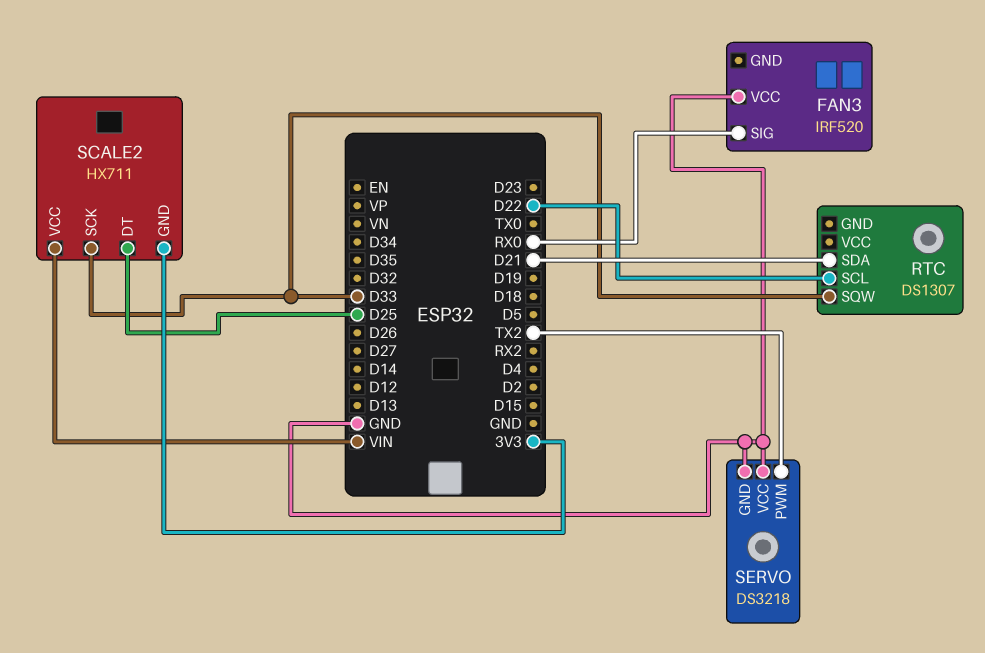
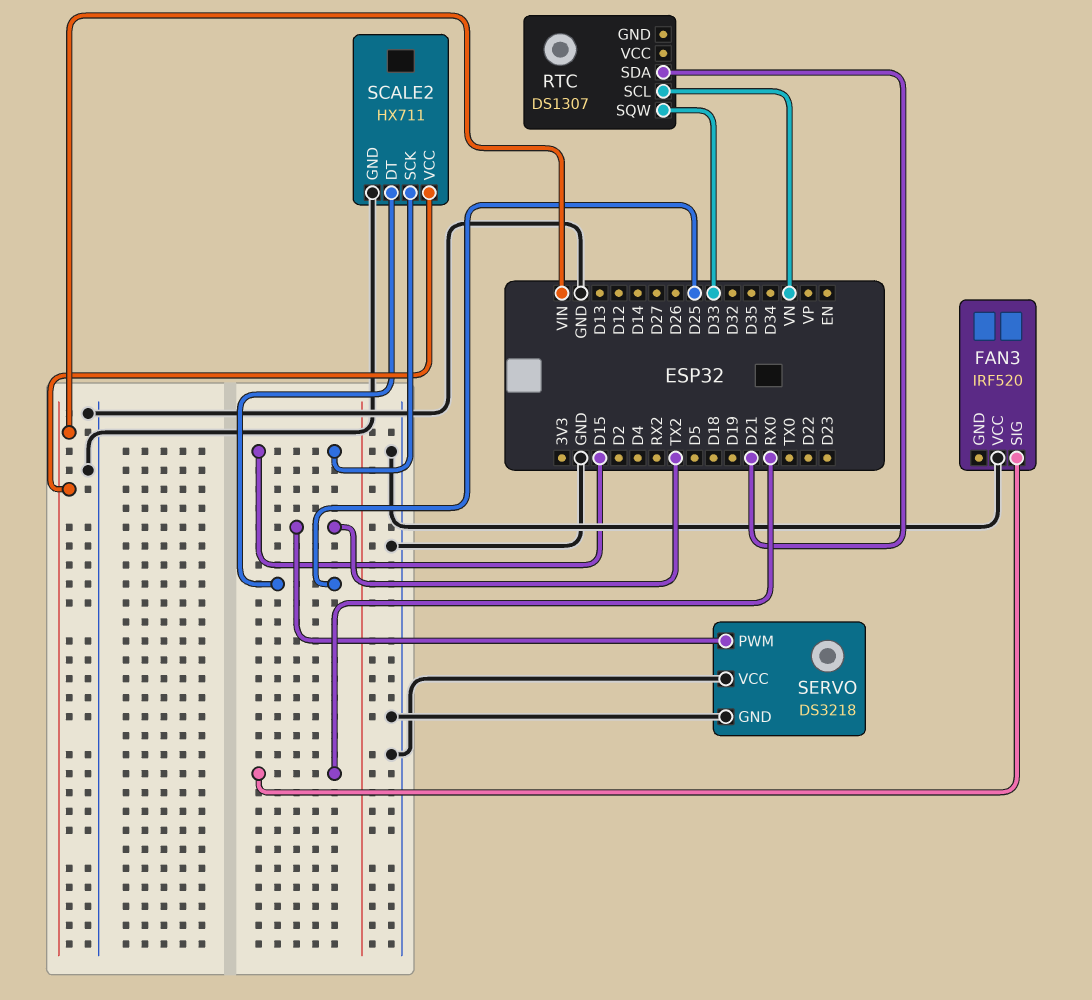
RTC pin SCL: D22 -> VN
SCALE2 pin GND: 3V3 -> GND
SCALE2 pin SCK: D33 -> D15

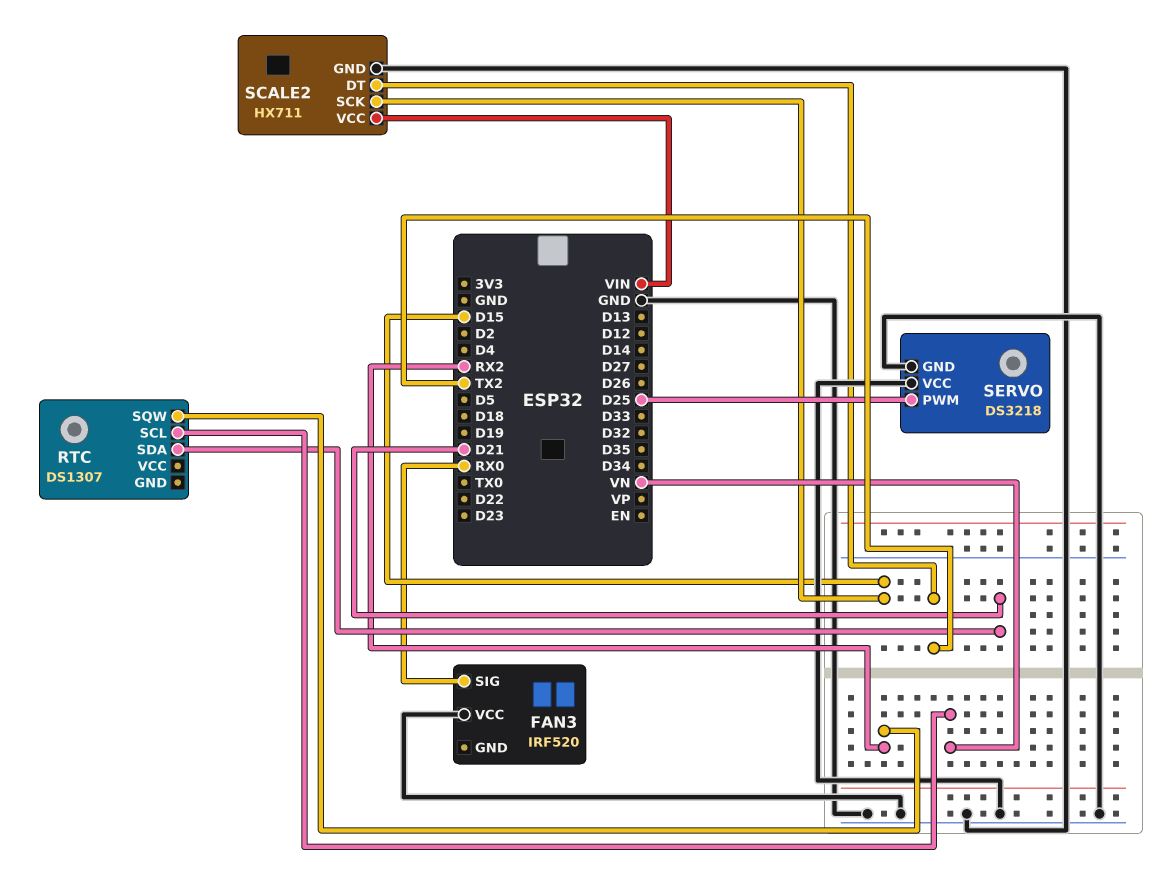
RTC pin SQW: D33 -> RX2
SCALE2 pin DT: D25 -> TX2
SERVO pin PWM: TX2 -> D25

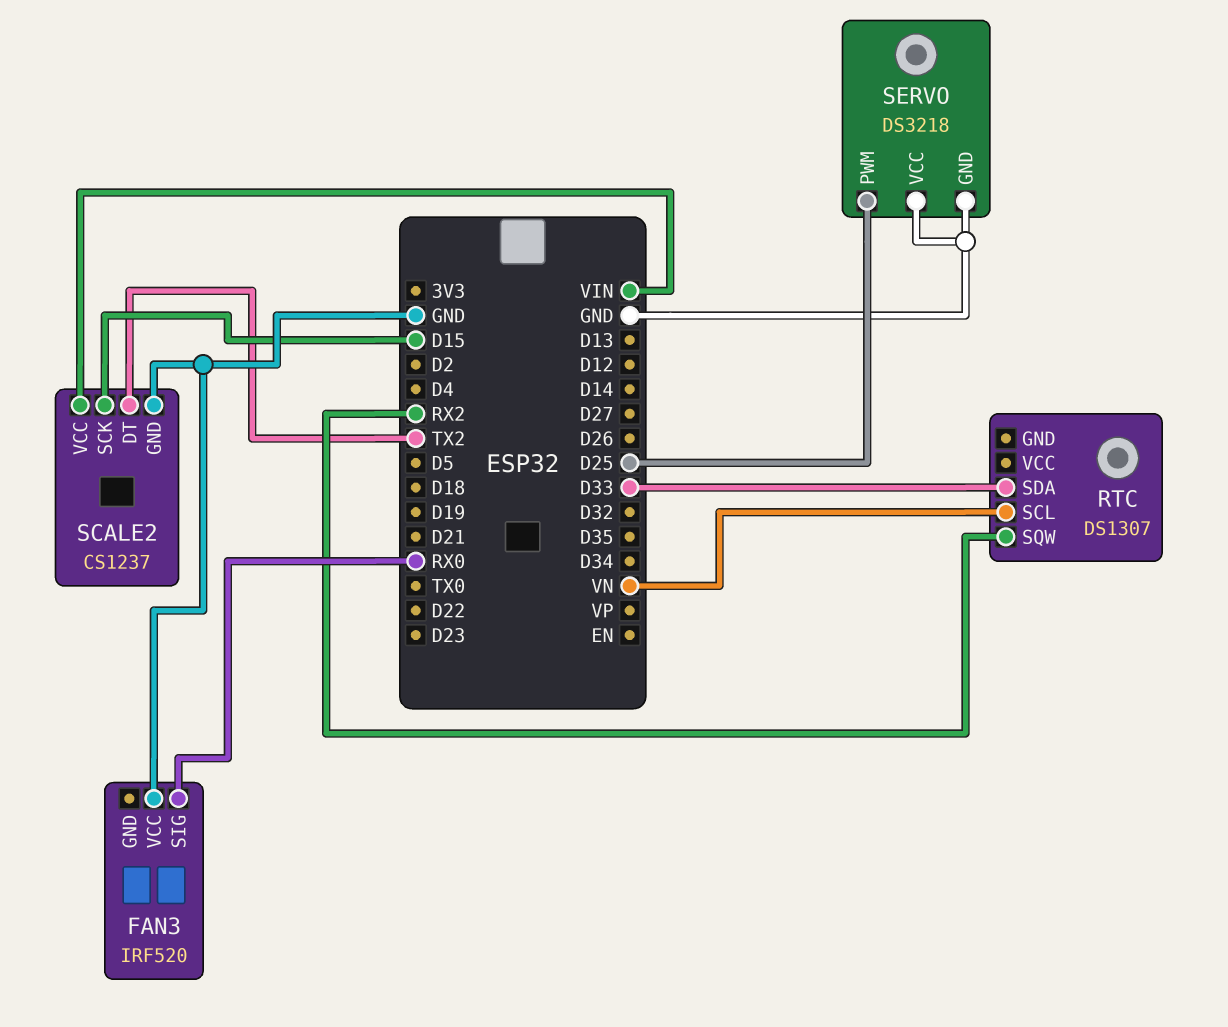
RTC pin SDA: D21 -> D33
SCALE2: HX711 -> CS1237

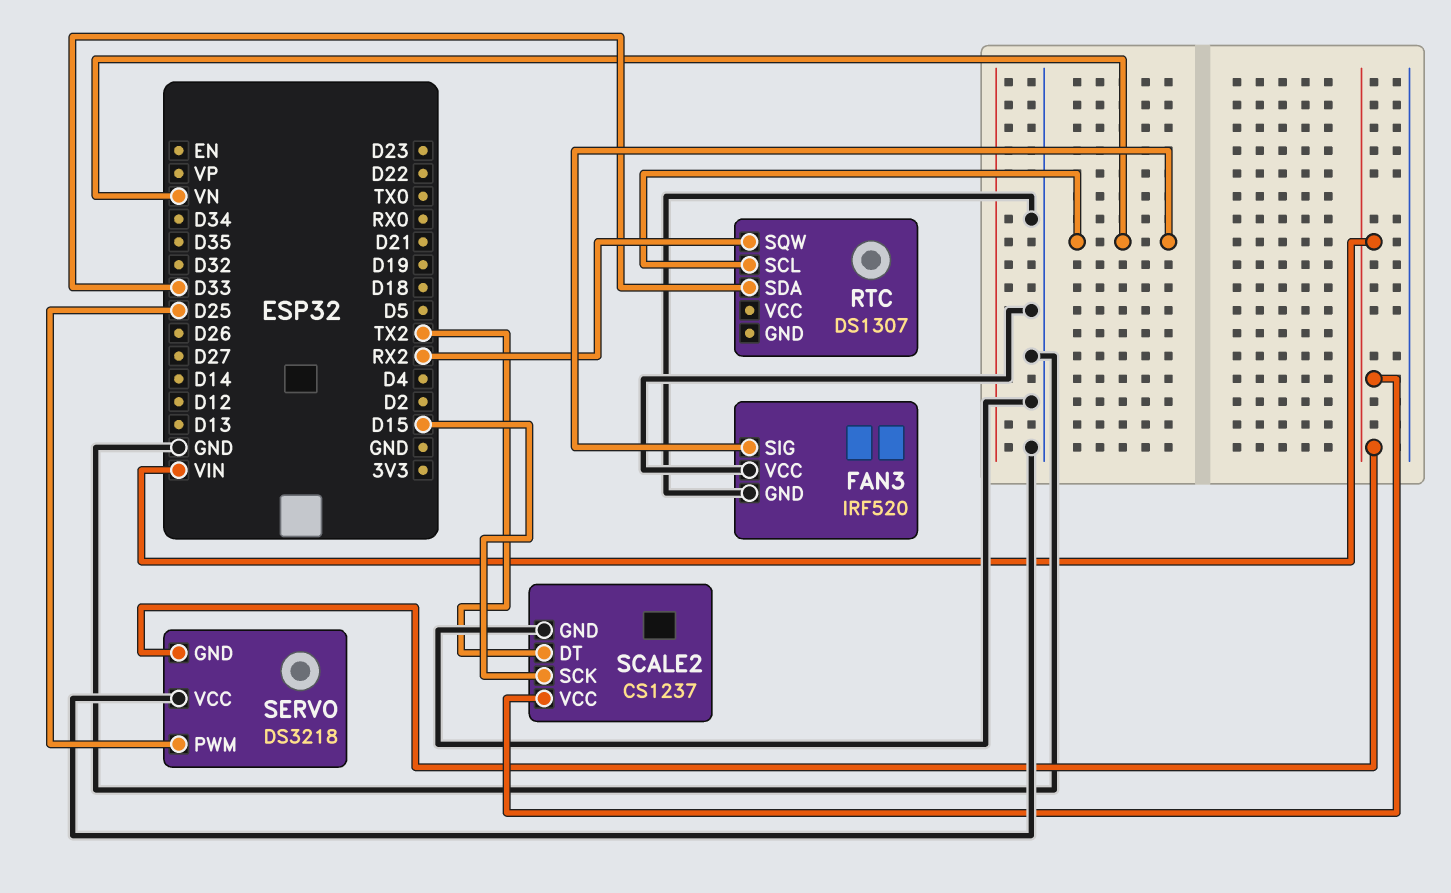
FAN3 pin GND: none -> GND
FAN3 pin SIG: RX0 -> VN
SERVO pin GND: GND -> VIN

